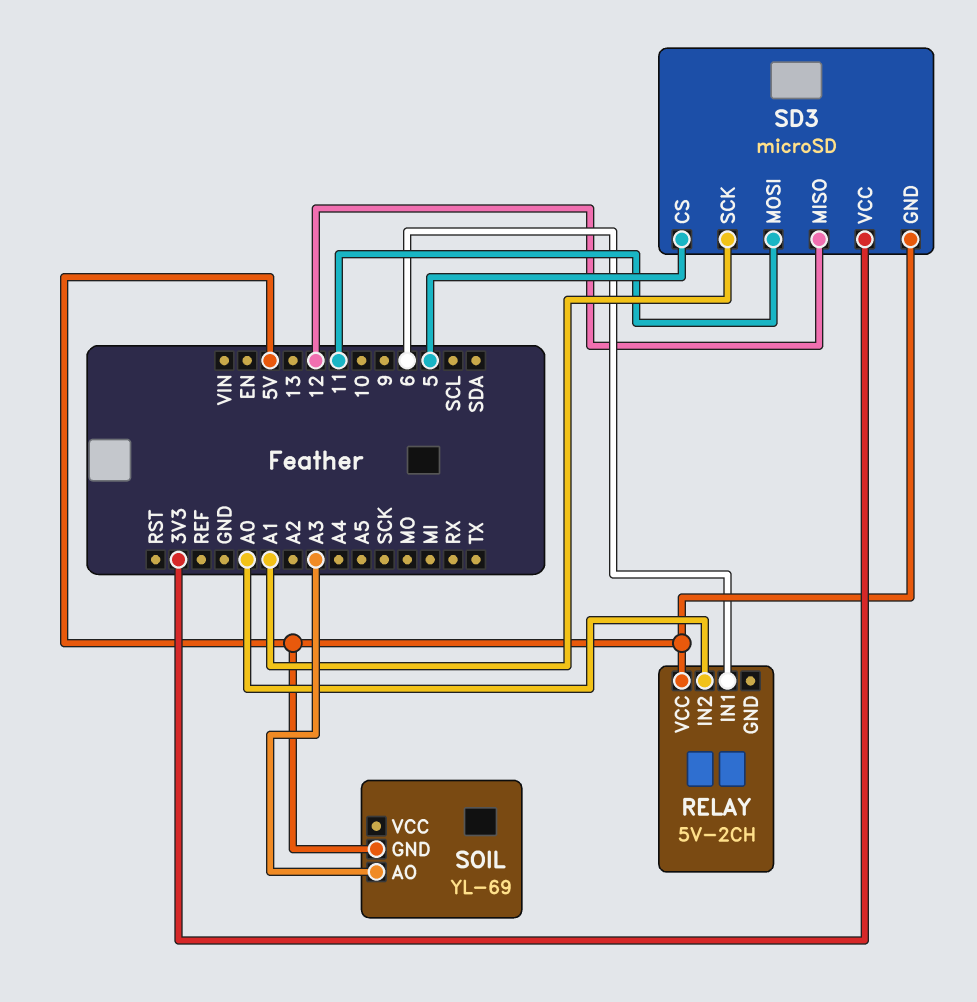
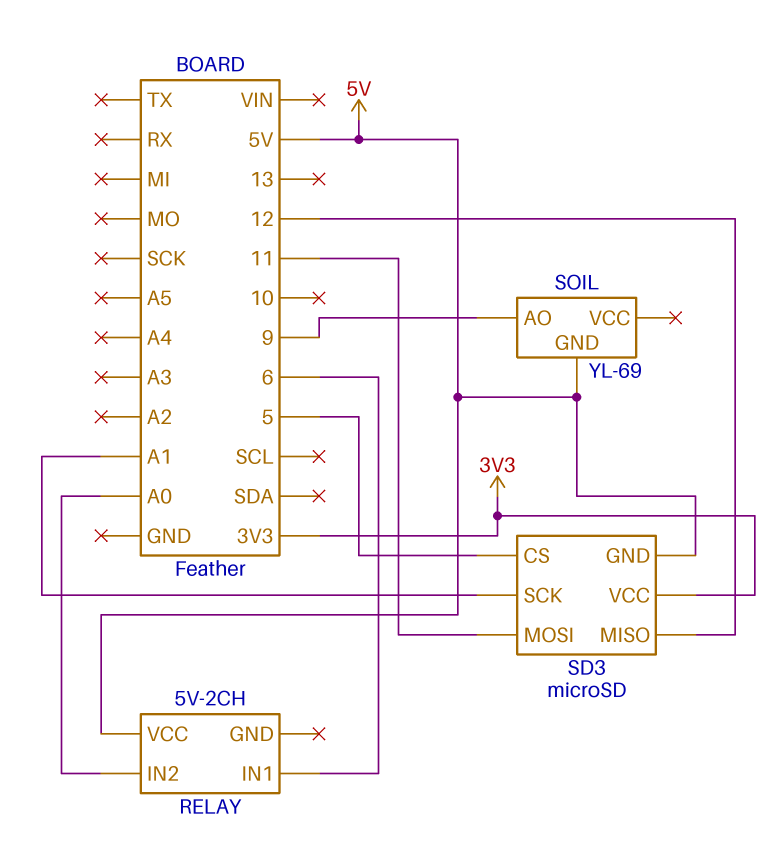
SOIL pin AO: A3 -> 9

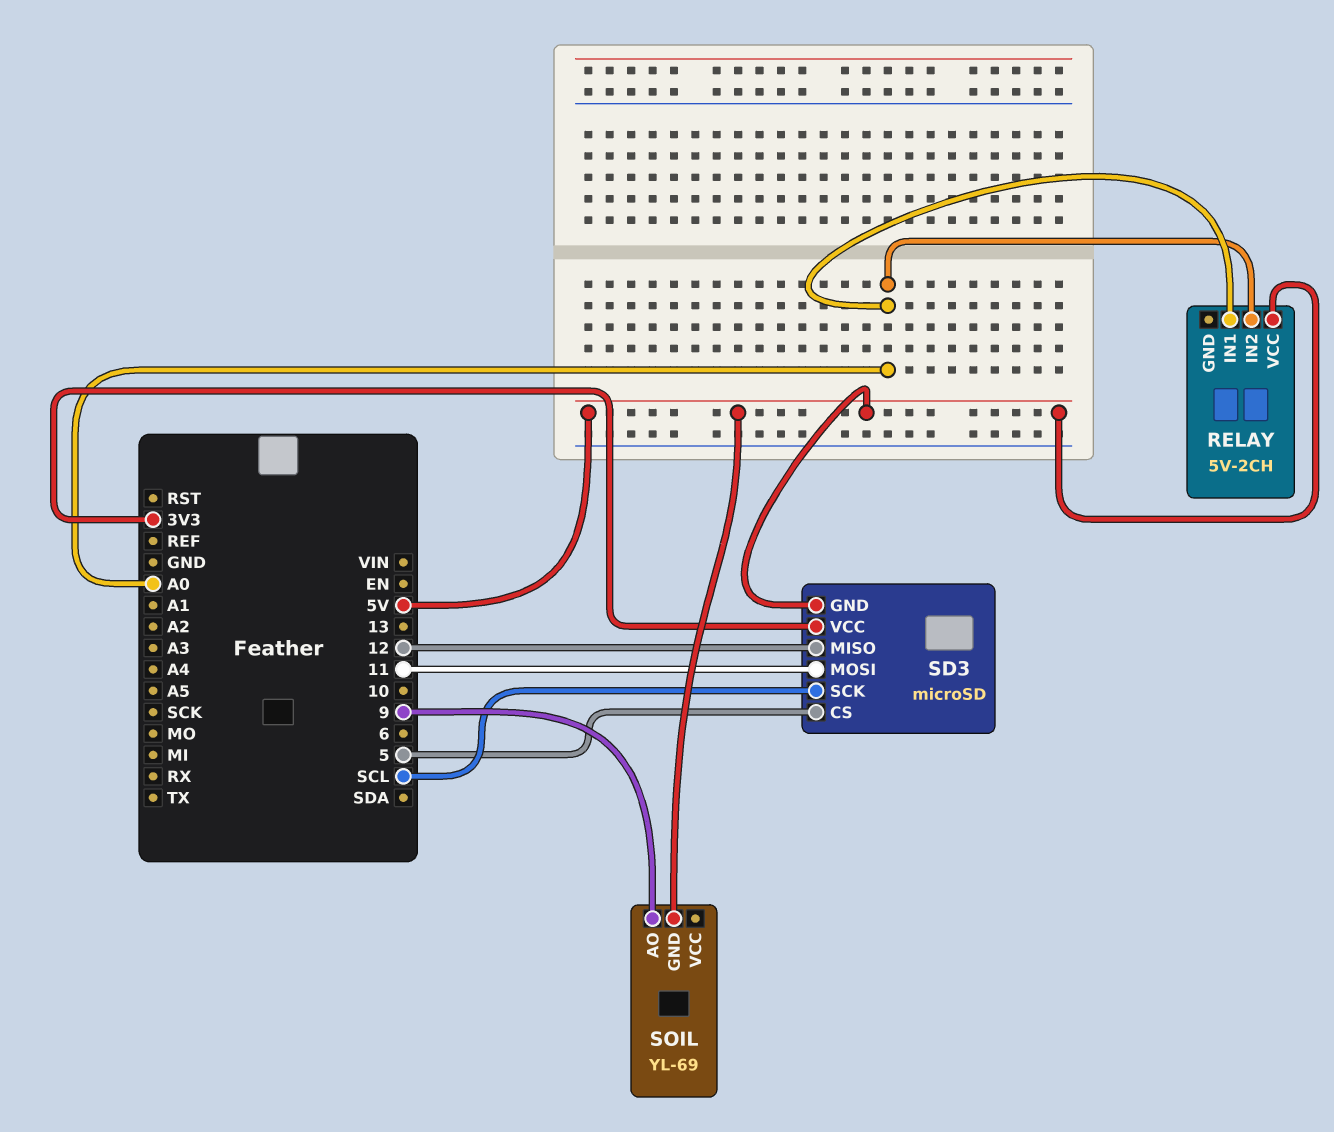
RELAY pin IN1: 6 -> A0
SD3 pin SCK: A1 -> SCL

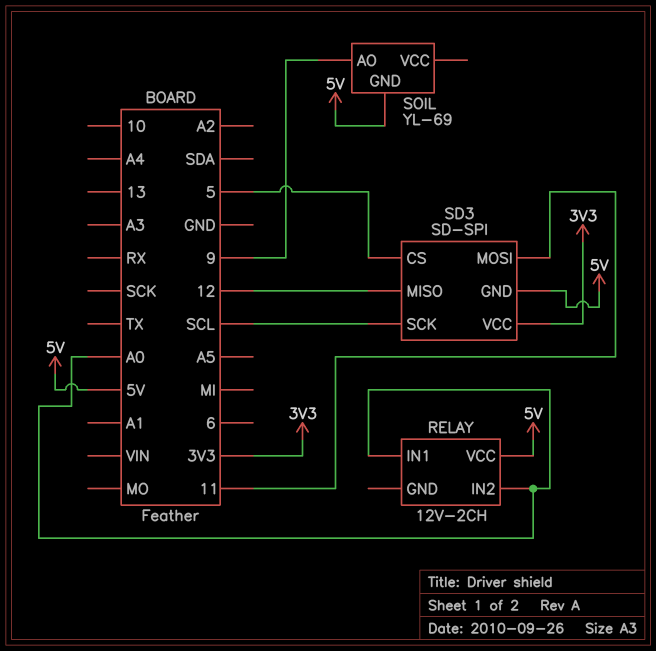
RELAY: 5V-2CH -> 12V-2CH
SD3: microSD -> SD-SPI

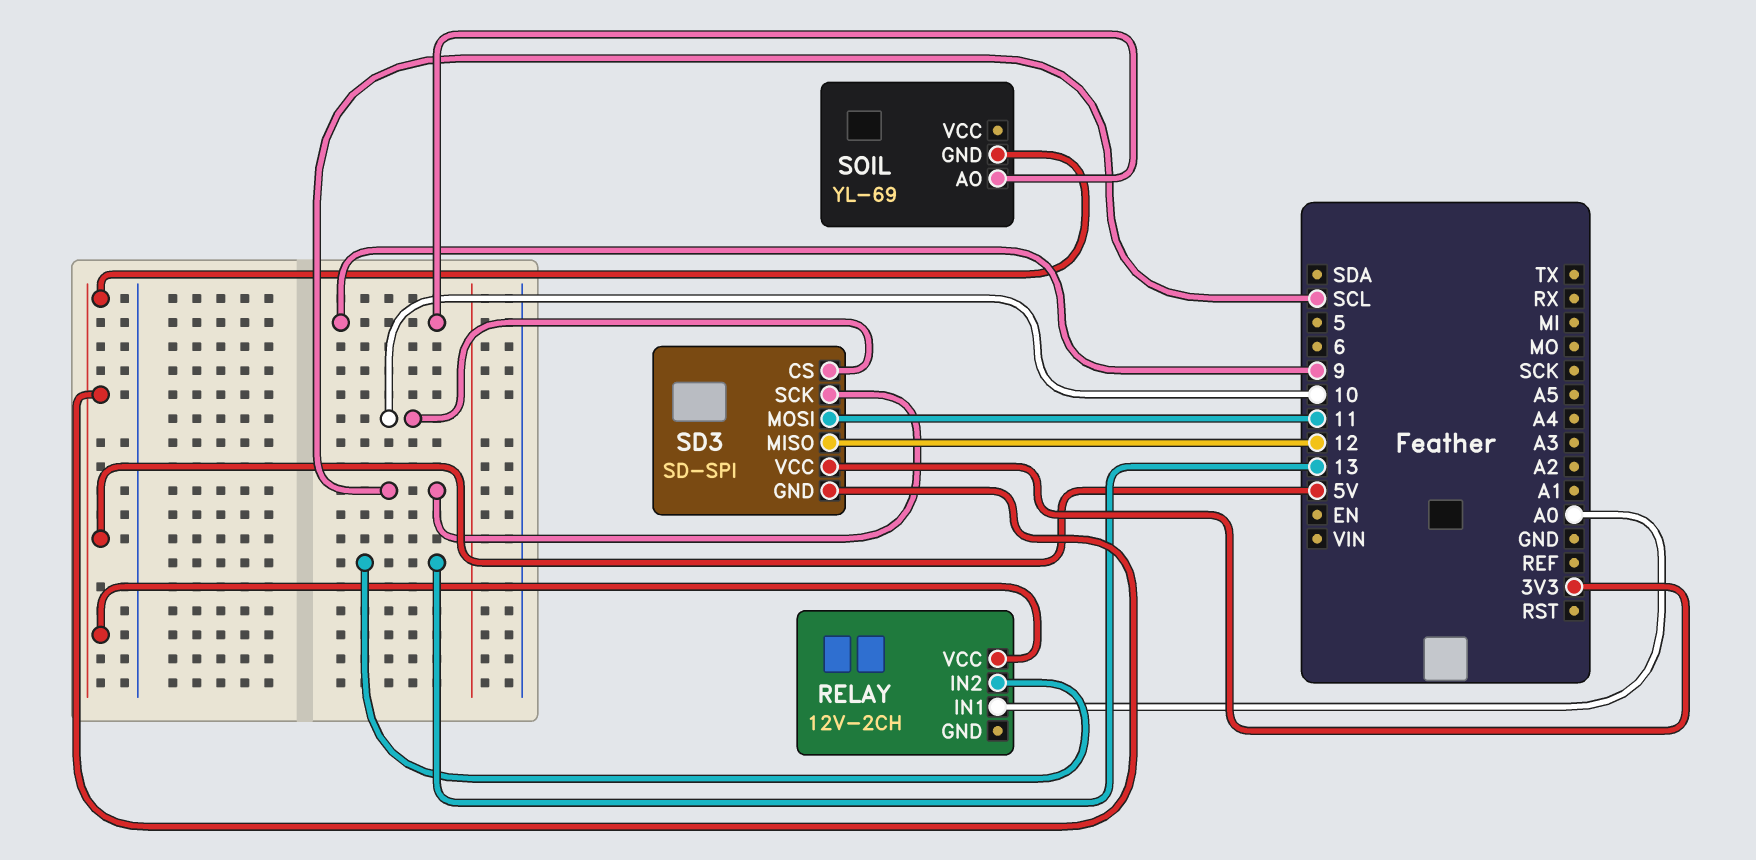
RELAY pin IN2: A0 -> 13
SD3 pin CS: 5 -> 10

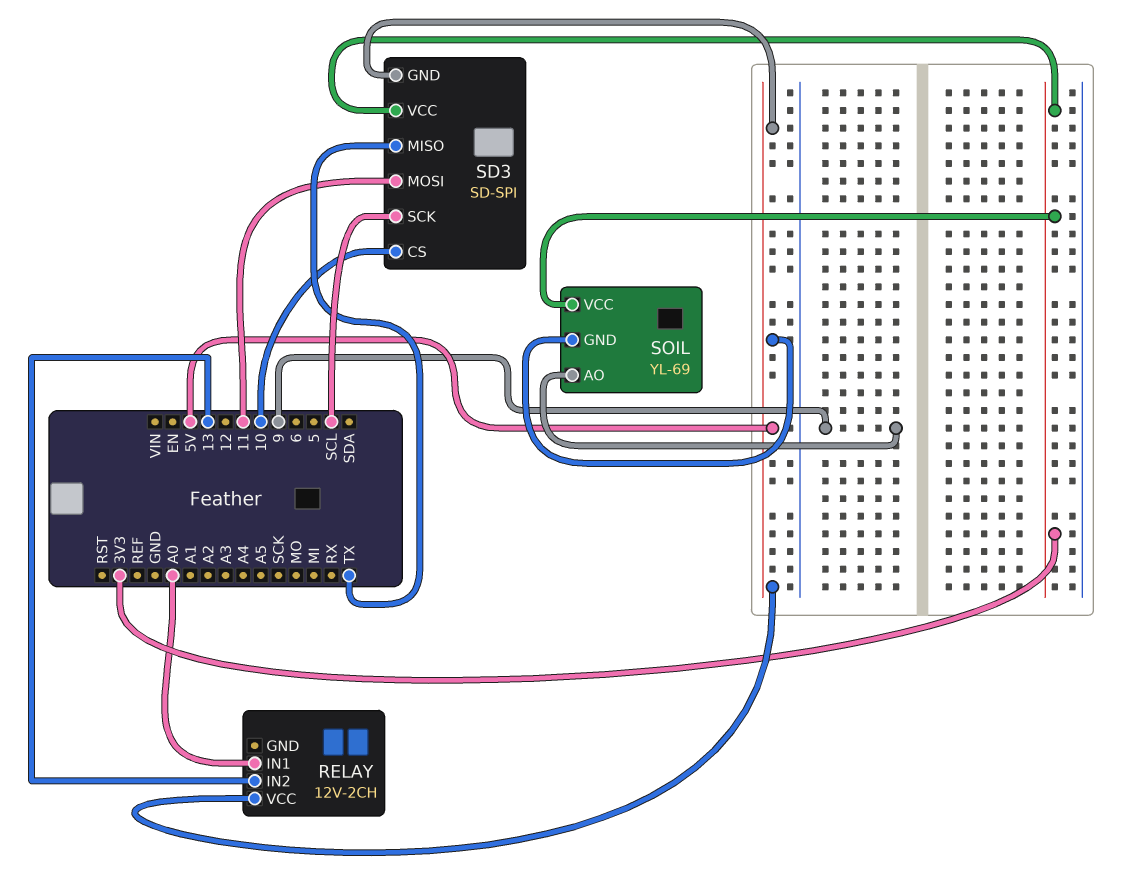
SD3 pin MISO: 12 -> TX
SOIL pin VCC: none -> 3V3

